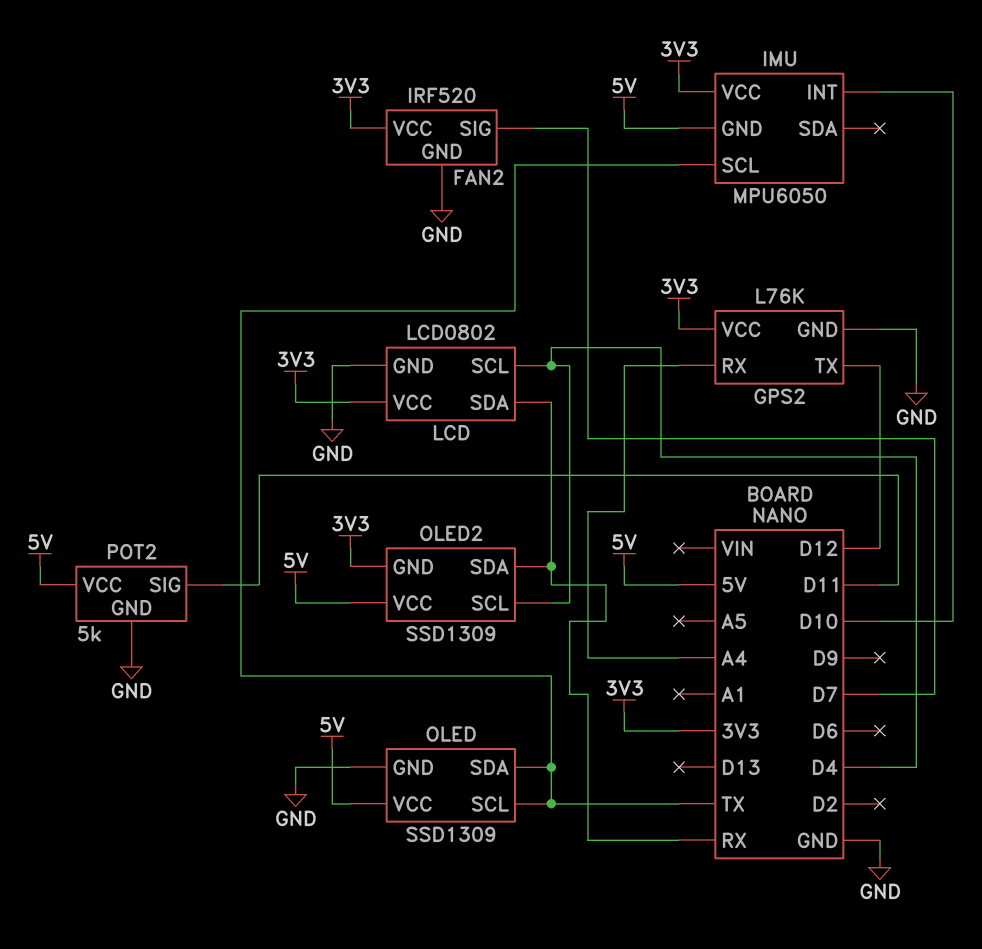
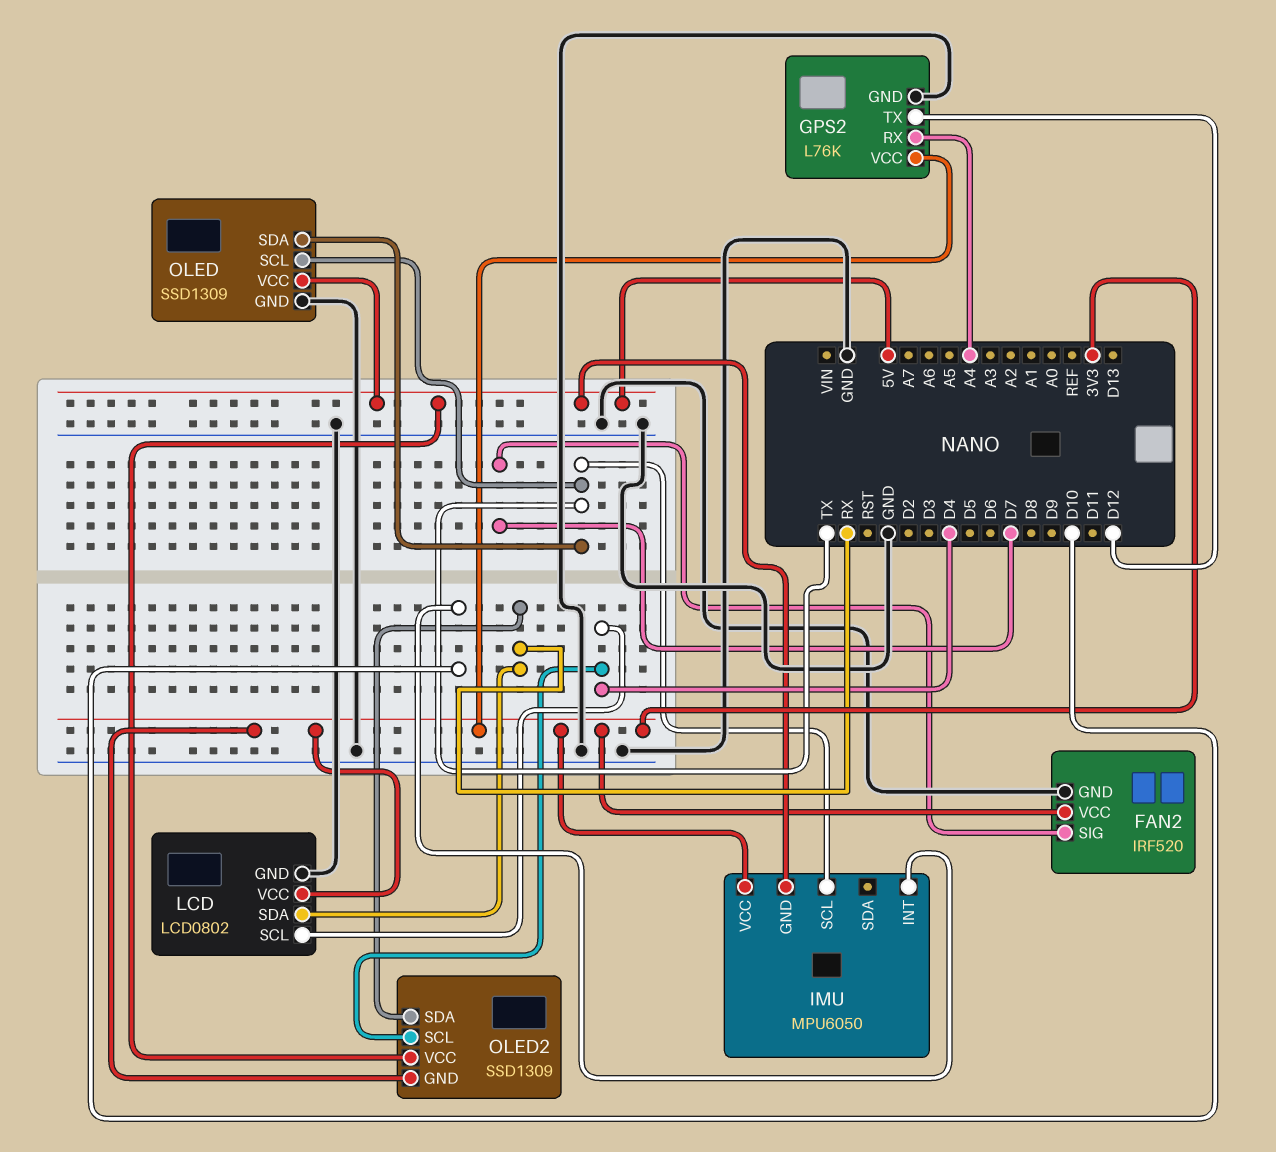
POT2: 5k -> none
POT2 pin GND: GND -> none
POT2 pin SIG: D11 -> none
POT2 pin VCC: 5V -> none

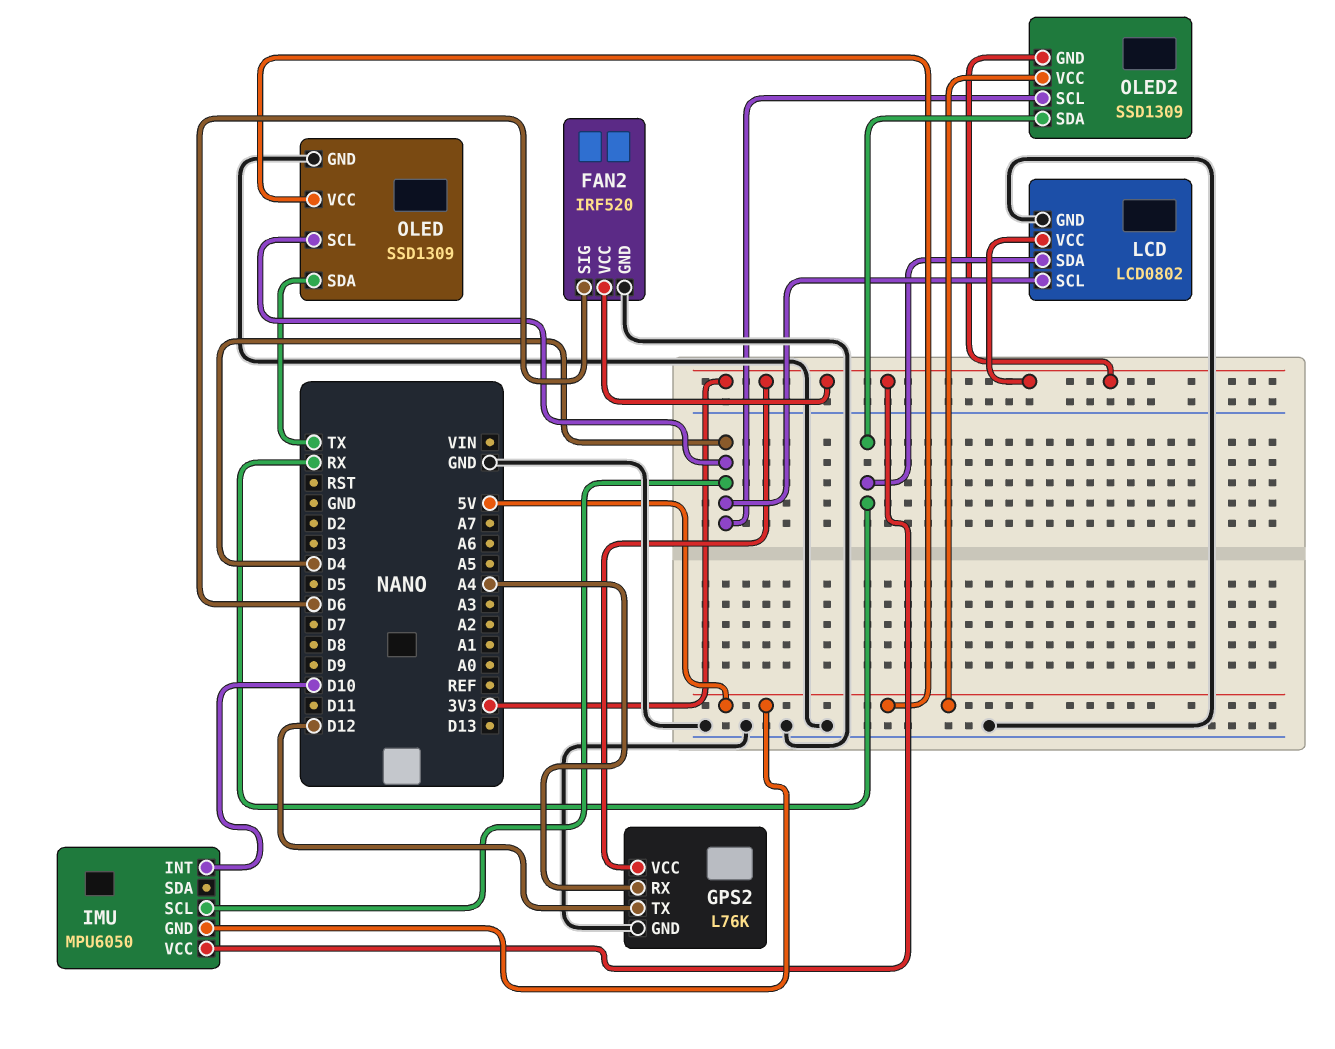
FAN2 pin SIG: D7 -> D6
IMU pin SCL: TX -> D4
OLED pin SCL: TX -> D4

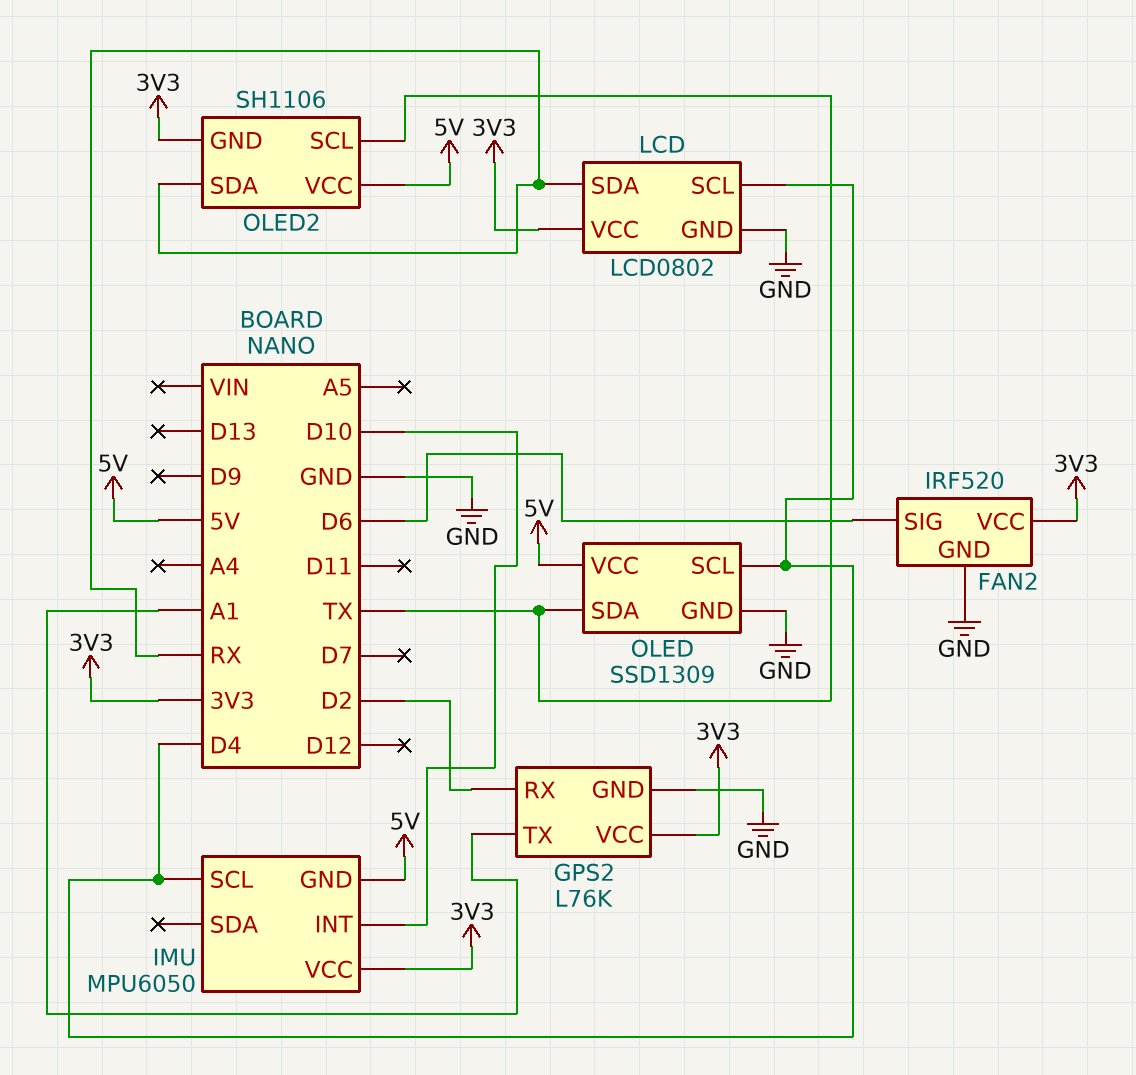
GPS2 pin RX: A4 -> D2
GPS2 pin TX: D12 -> A1
OLED2: SSD1309 -> SH1106
OLED2 pin SCL: D4 -> TX

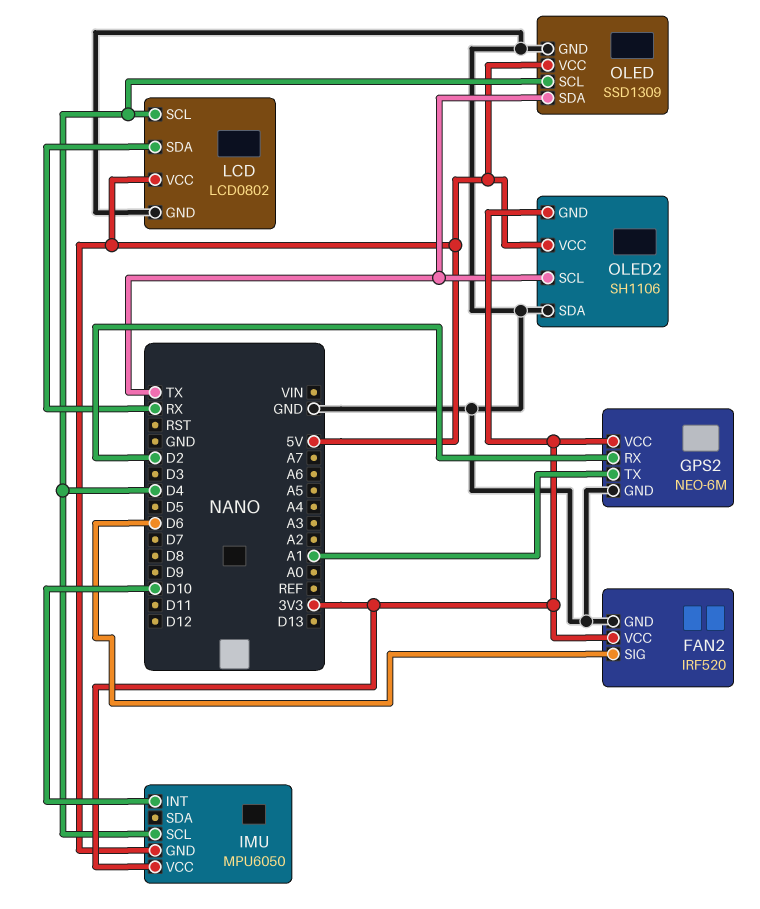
GPS2: L76K -> NEO-6M
LCD pin VCC: 3V3 -> 5V
OLED2 pin SDA: RX -> GND

